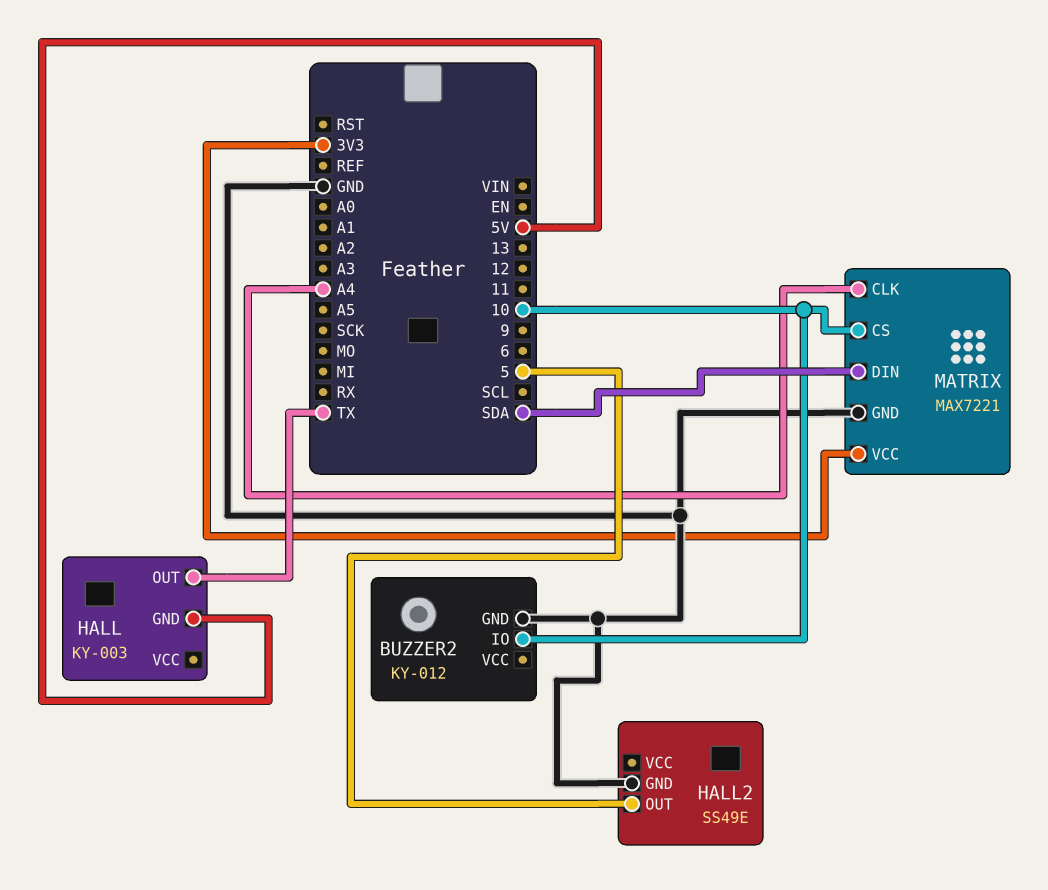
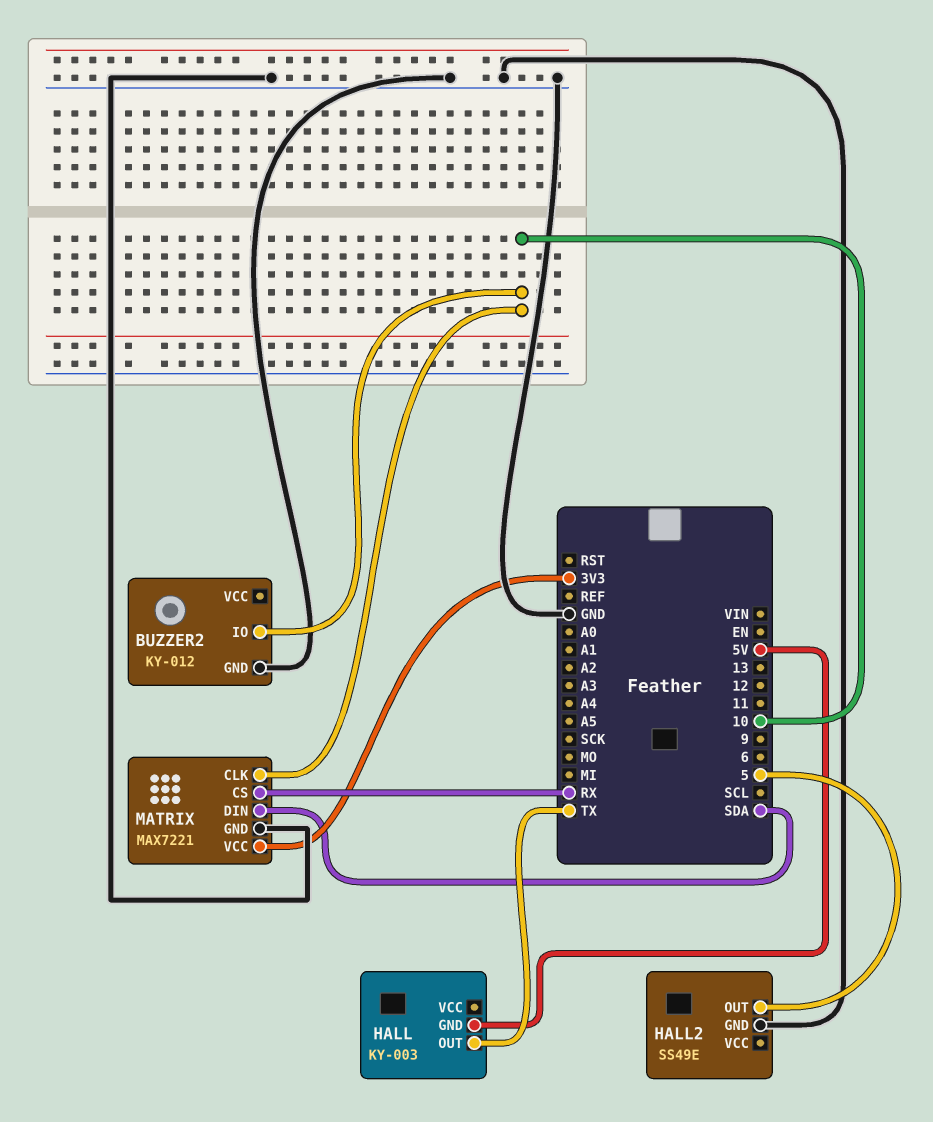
MATRIX pin CLK: A4 -> 10
MATRIX pin CS: 10 -> RX

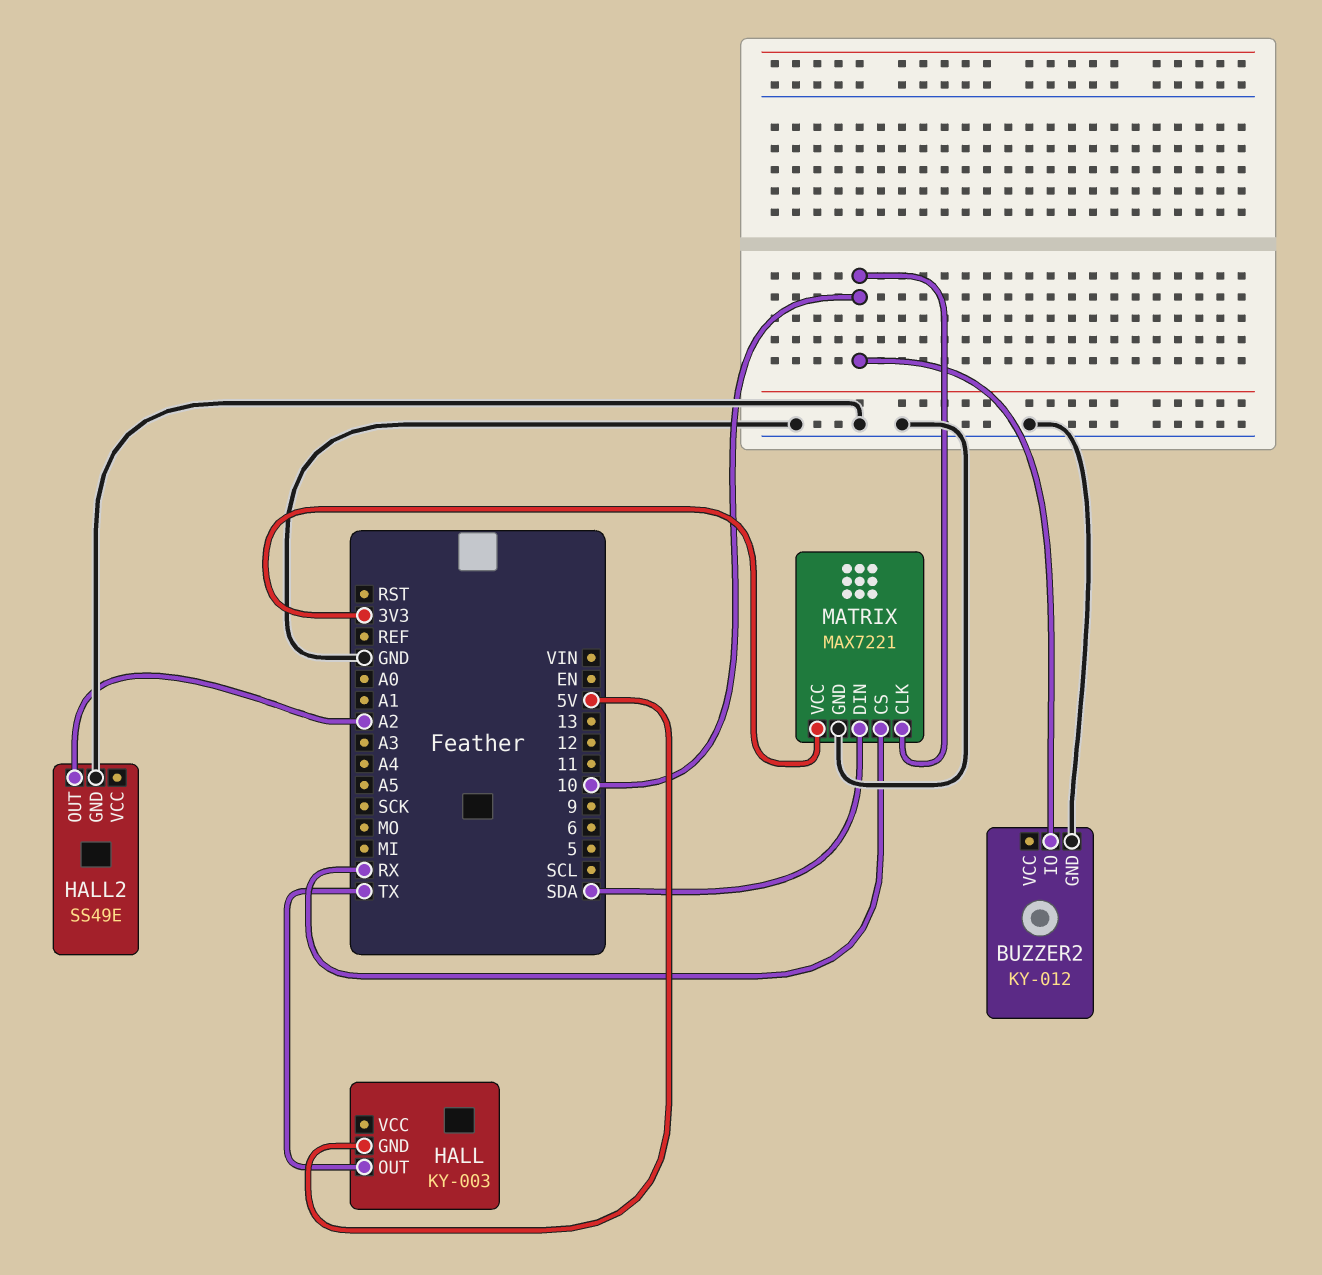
HALL2 pin OUT: 5 -> A2

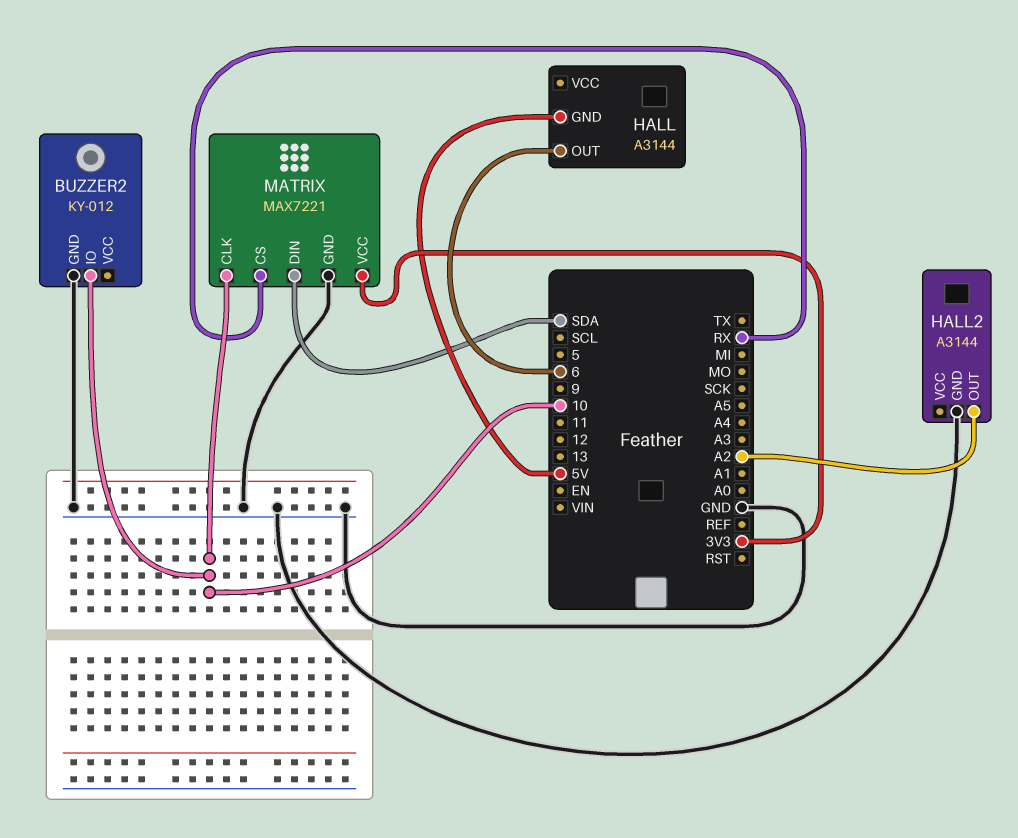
HALL: KY-003 -> A3144
HALL pin OUT: TX -> 6
HALL2: SS49E -> A3144

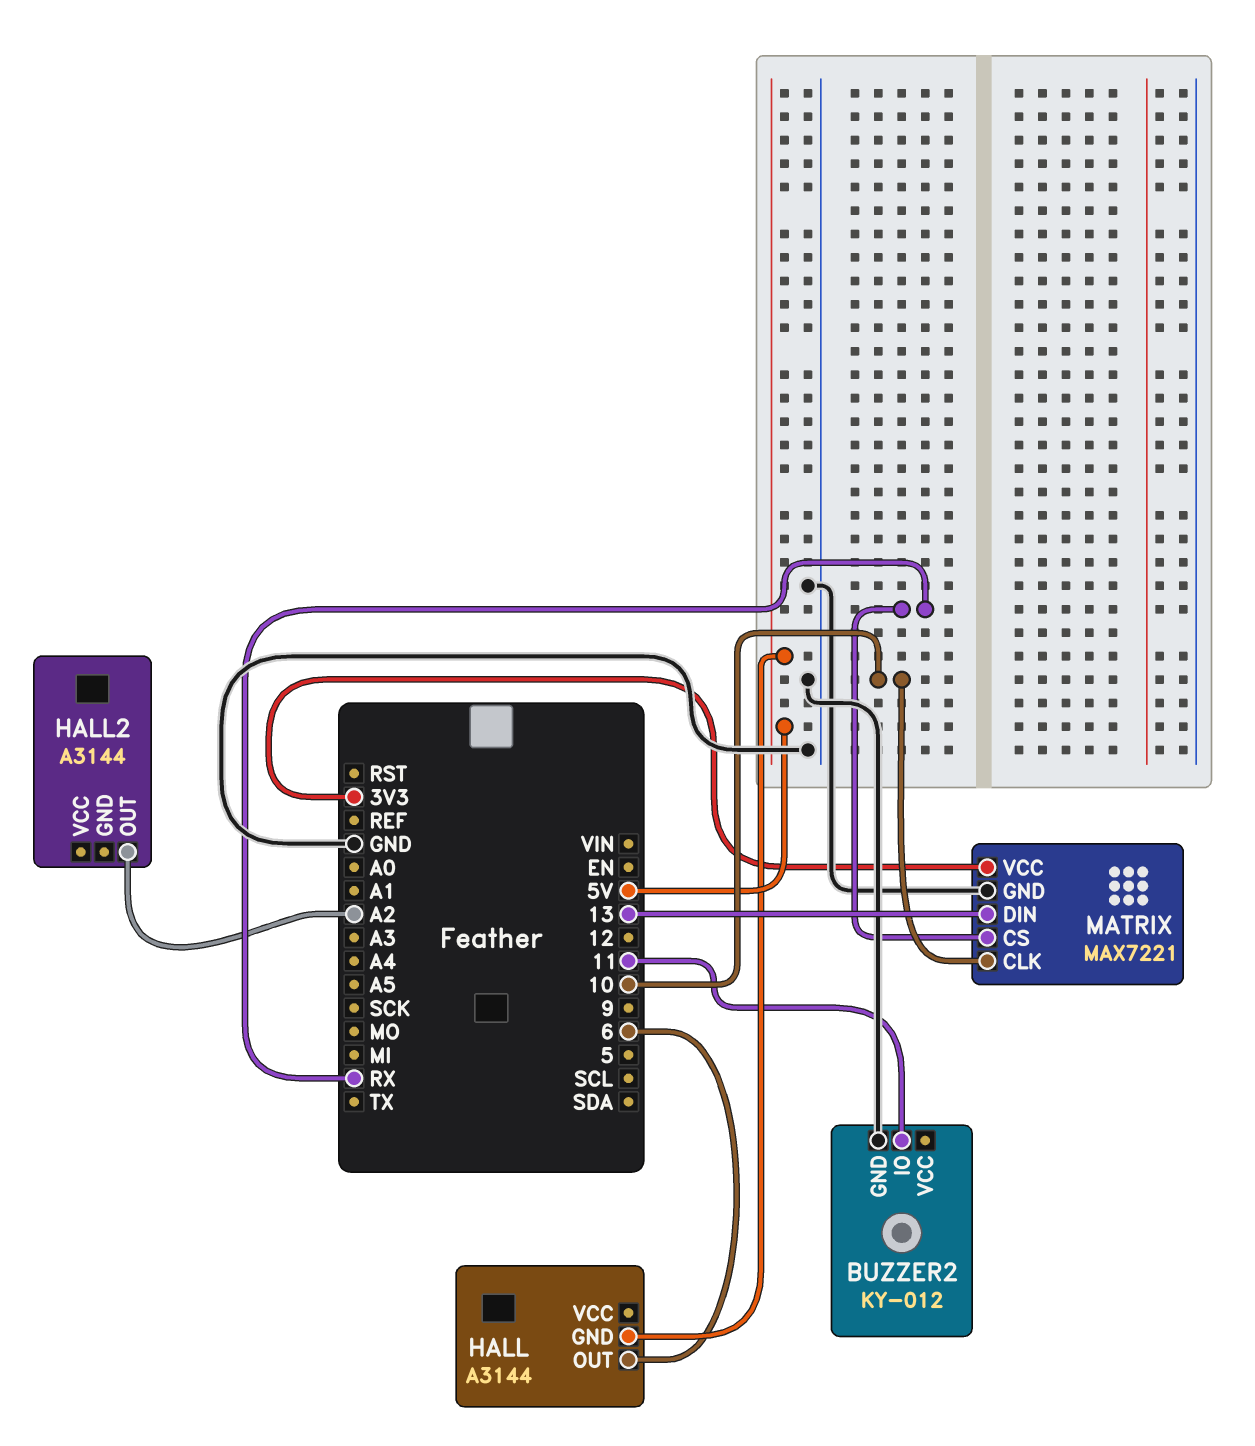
BUZZER2 pin IO: 10 -> 11
HALL2 pin GND: GND -> none
MATRIX pin DIN: SDA -> 13

